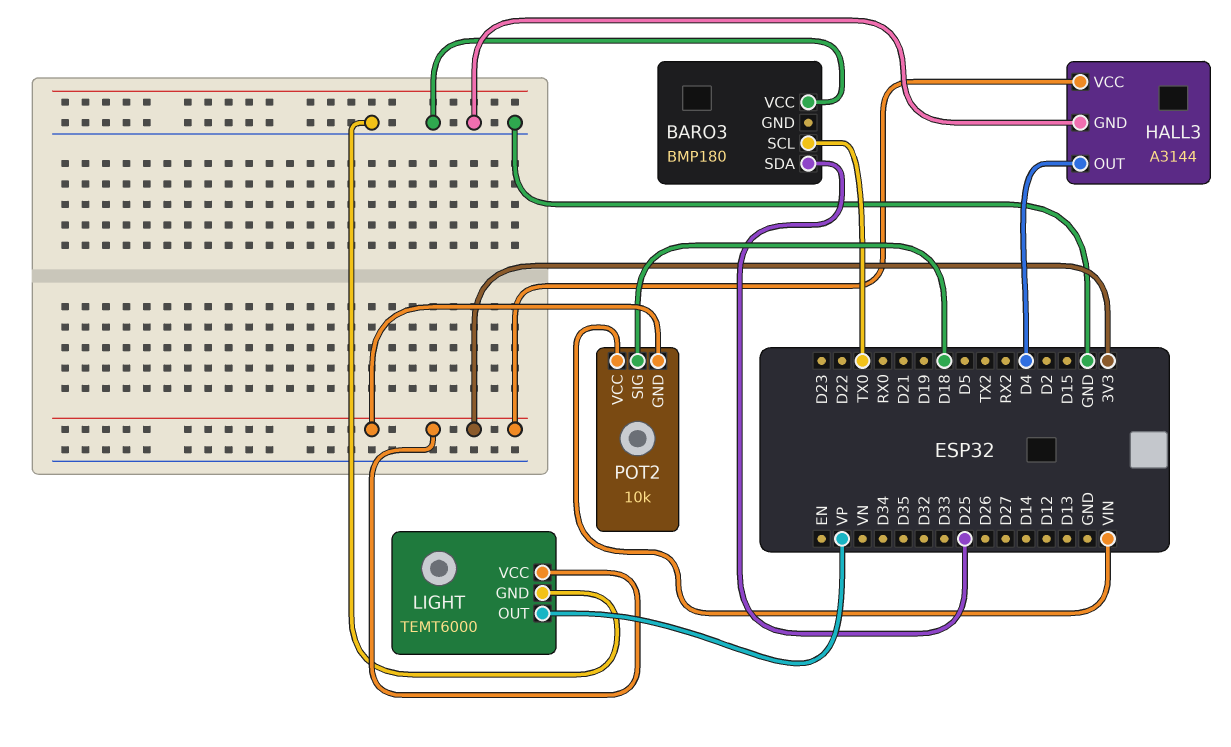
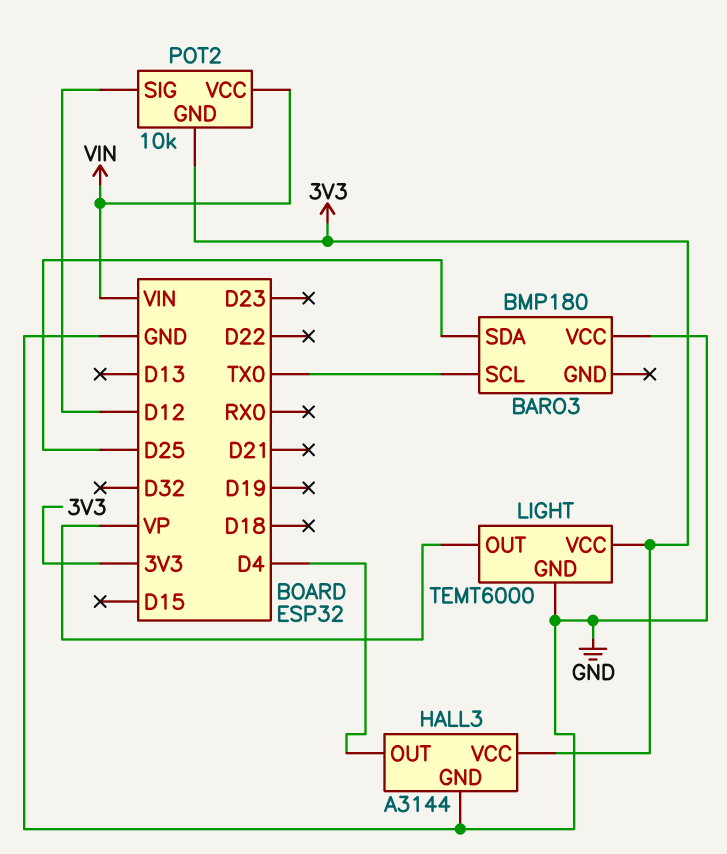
POT2 pin SIG: D18 -> D12

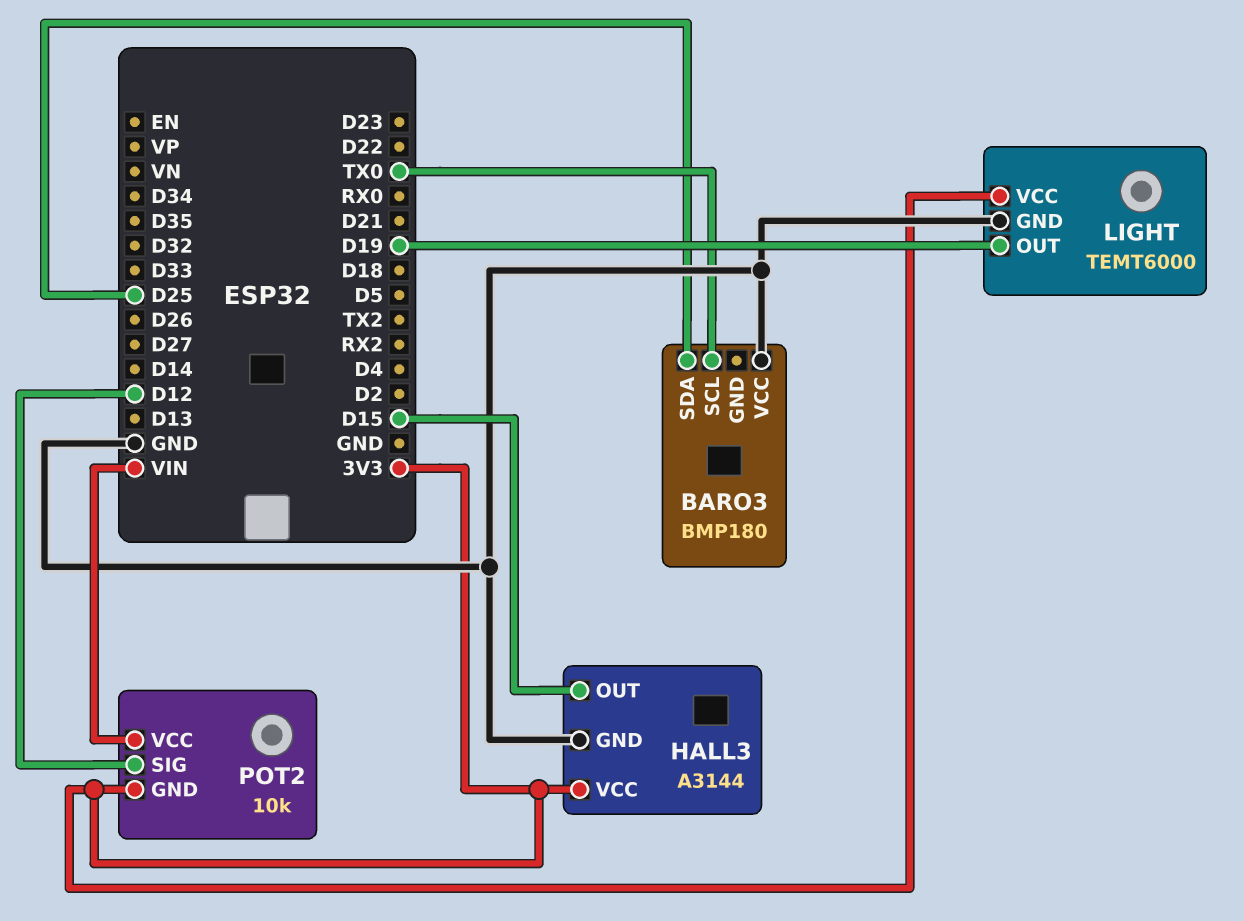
HALL3 pin OUT: D4 -> D15
LIGHT pin OUT: VP -> D19

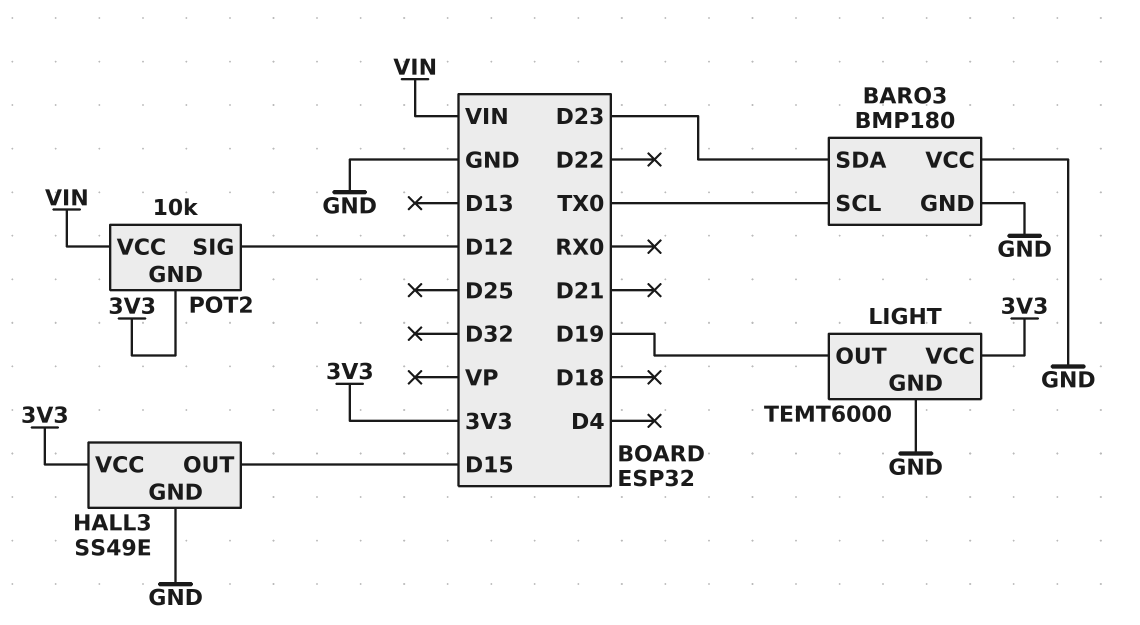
BARO3 pin GND: none -> GND
BARO3 pin SDA: D25 -> D23
HALL3: A3144 -> SS49E

